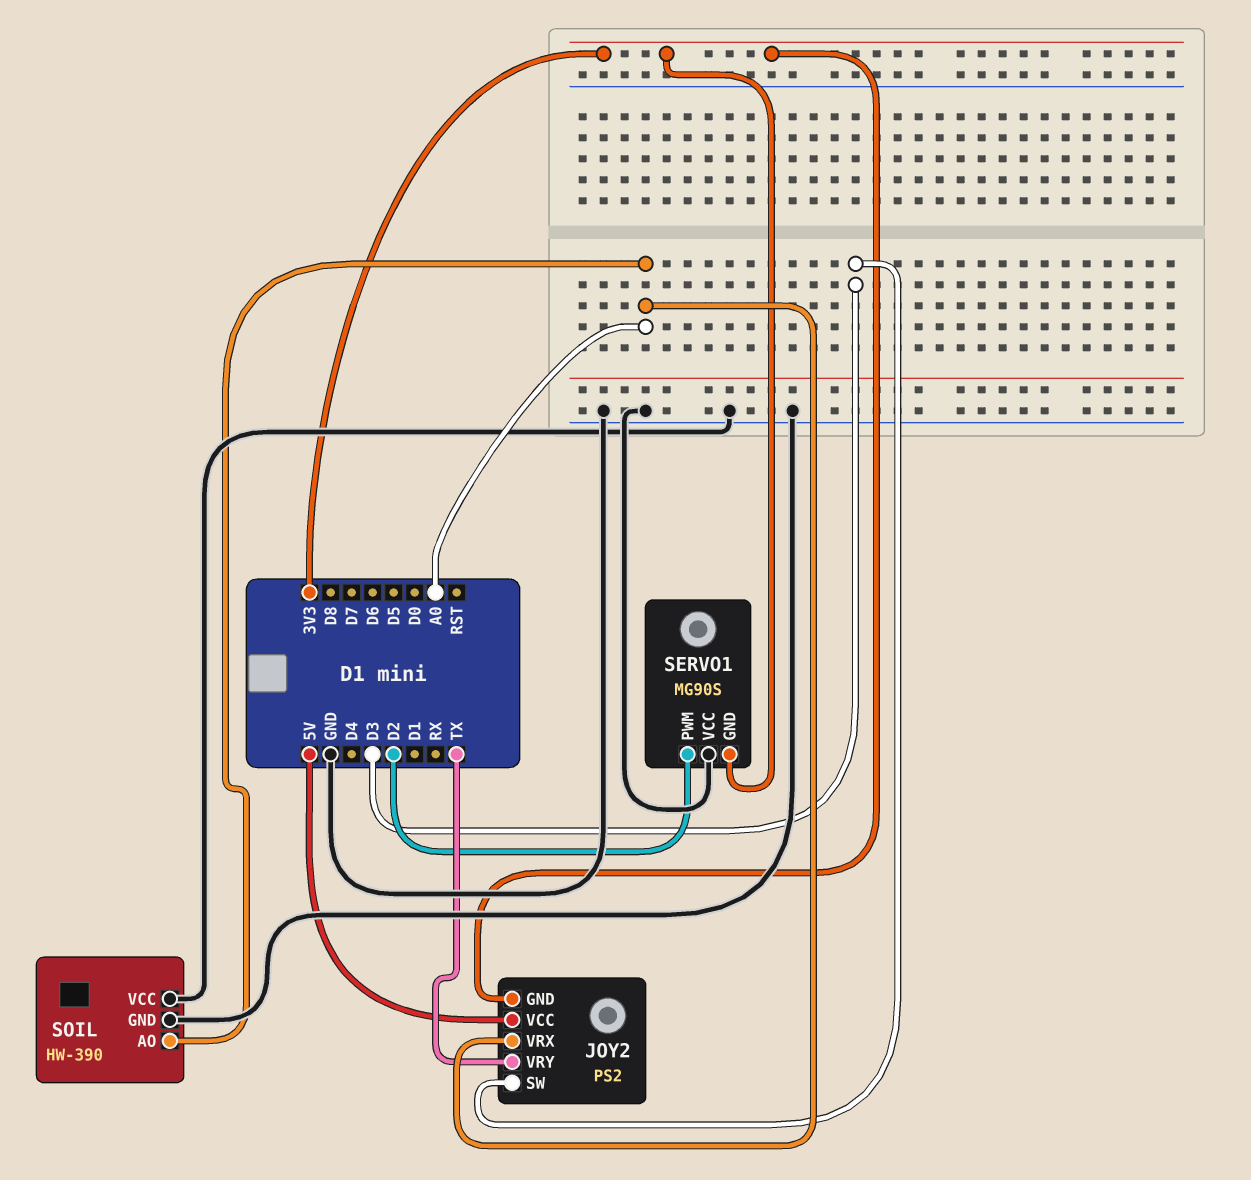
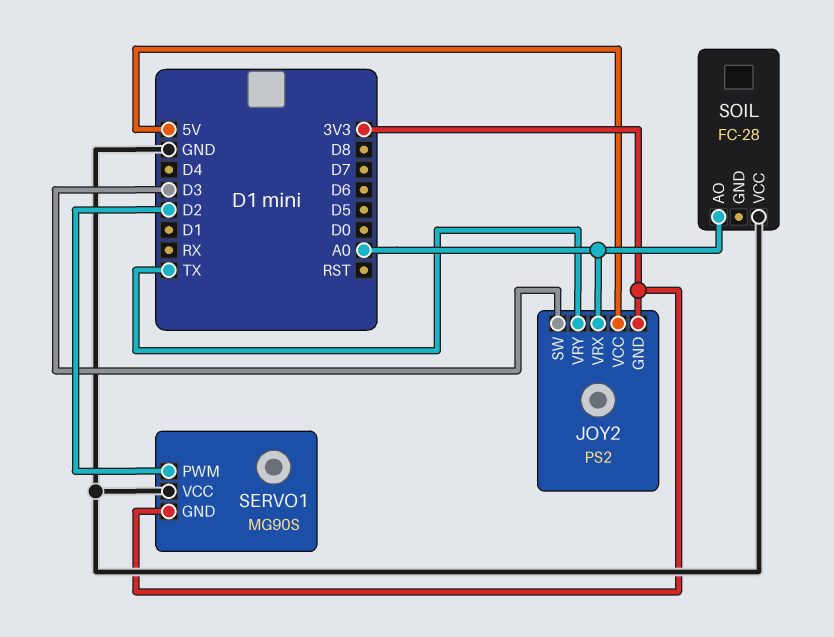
SOIL: HW-390 -> FC-28
SOIL pin GND: GND -> none

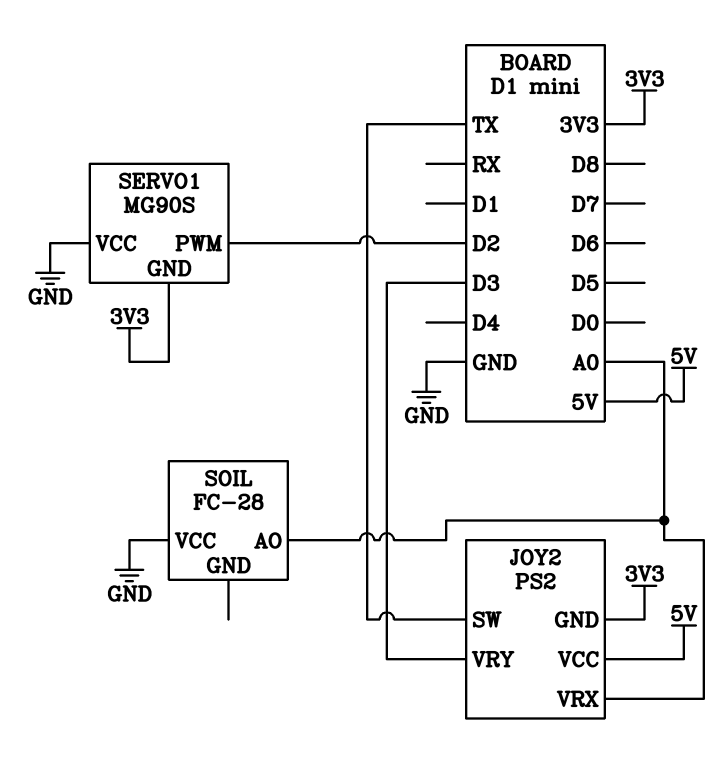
JOY2 pin SW: D3 -> TX
JOY2 pin VRY: TX -> D3

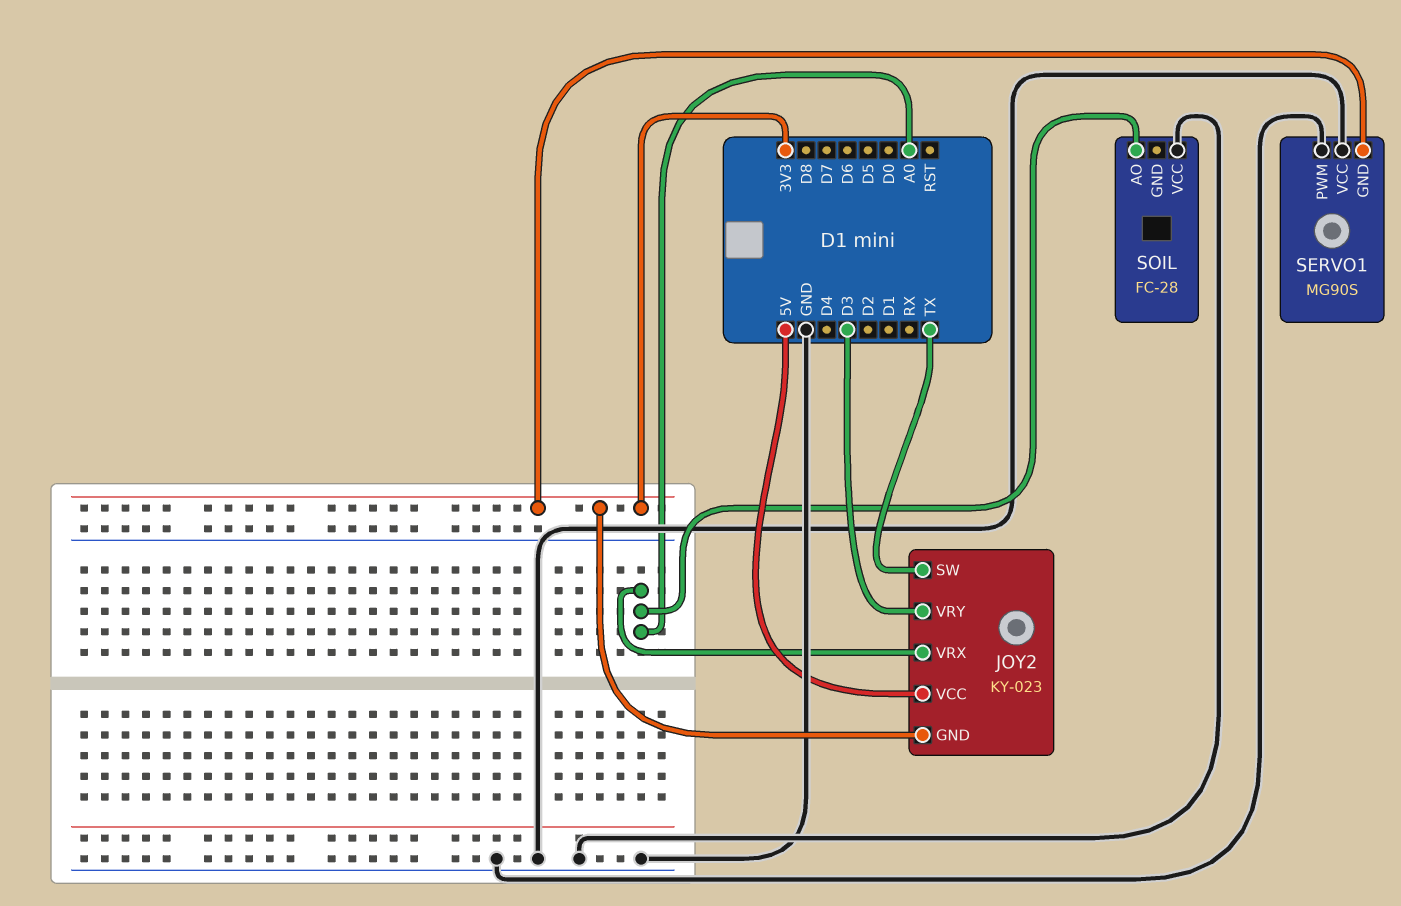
JOY2: PS2 -> KY-023
SERVO1 pin PWM: D2 -> GND

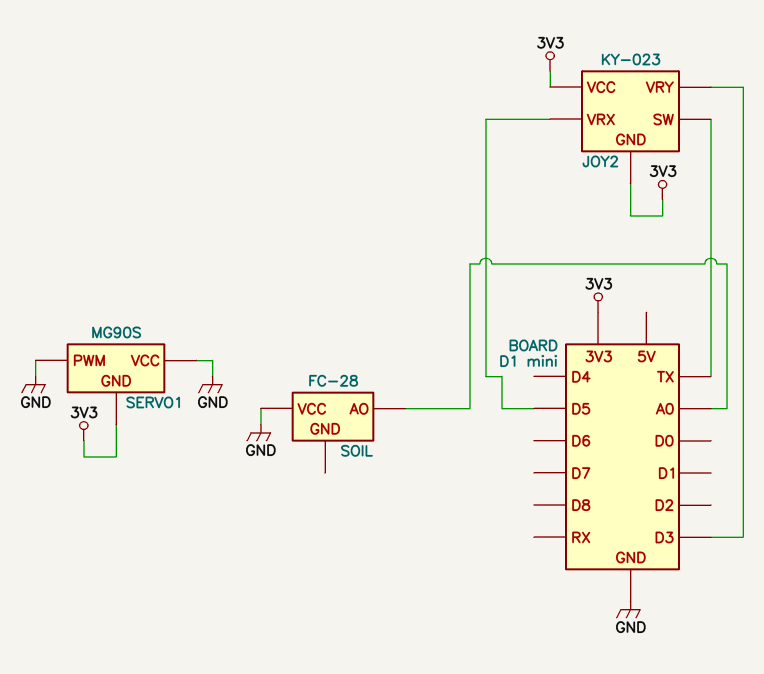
JOY2 pin VCC: 5V -> 3V3
JOY2 pin VRX: A0 -> D5

